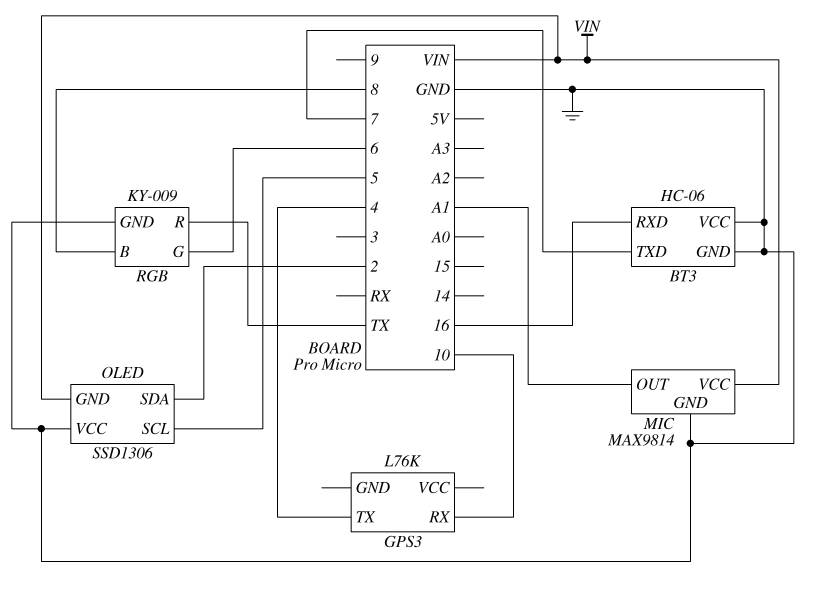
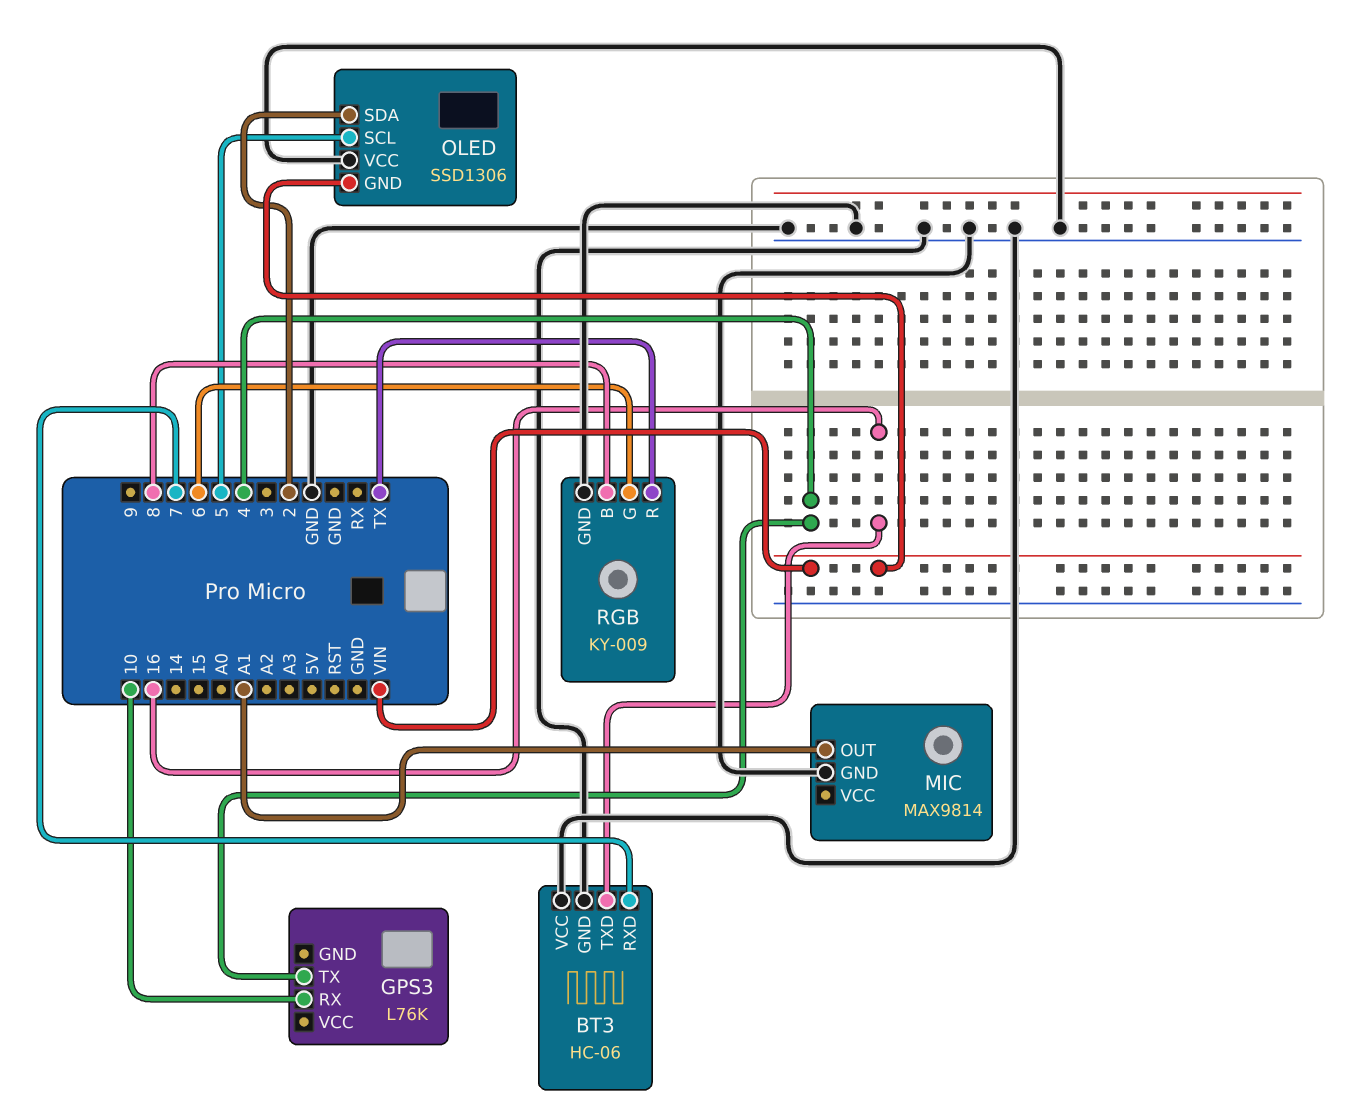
BT3 pin RXD: 16 -> 7
BT3 pin TXD: 7 -> 16
MIC pin VCC: VIN -> none

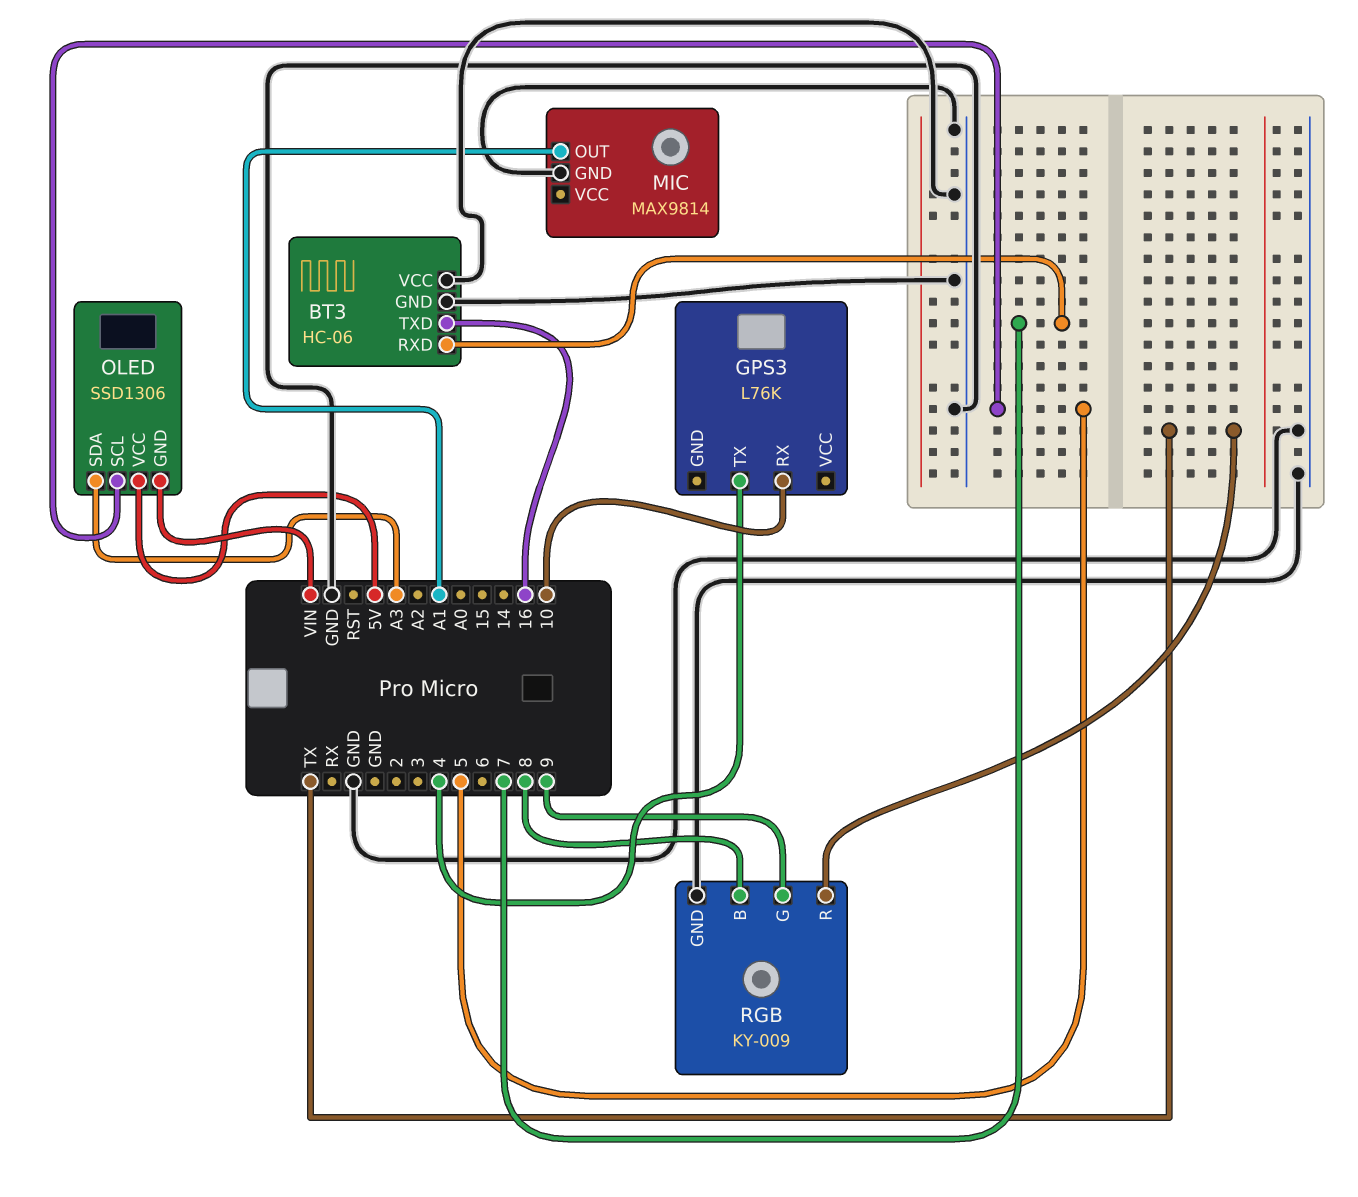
OLED pin SDA: 2 -> A3
OLED pin VCC: GND -> 5V
RGB pin G: 6 -> 9

